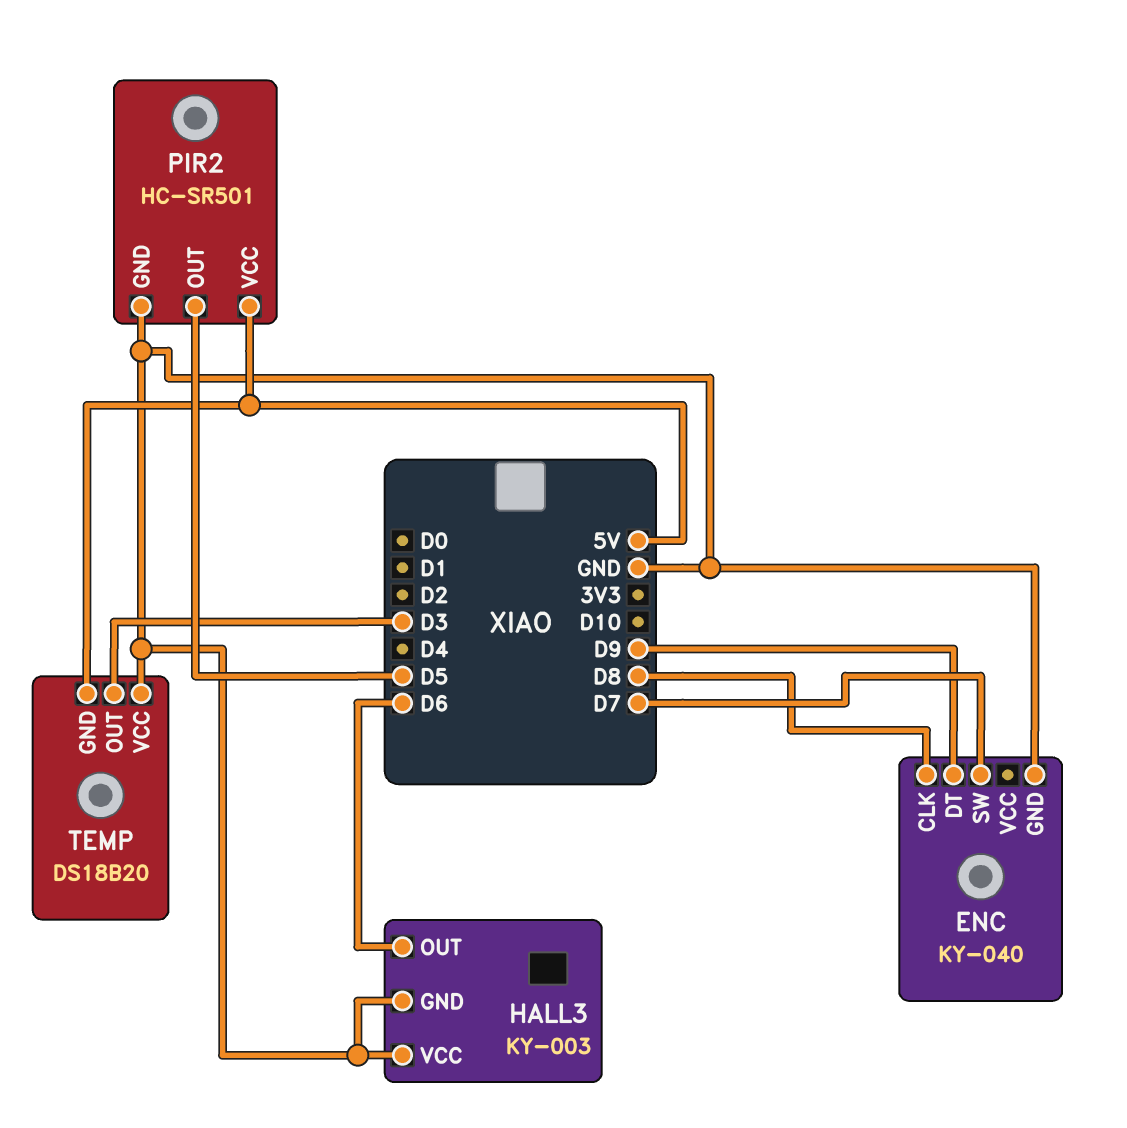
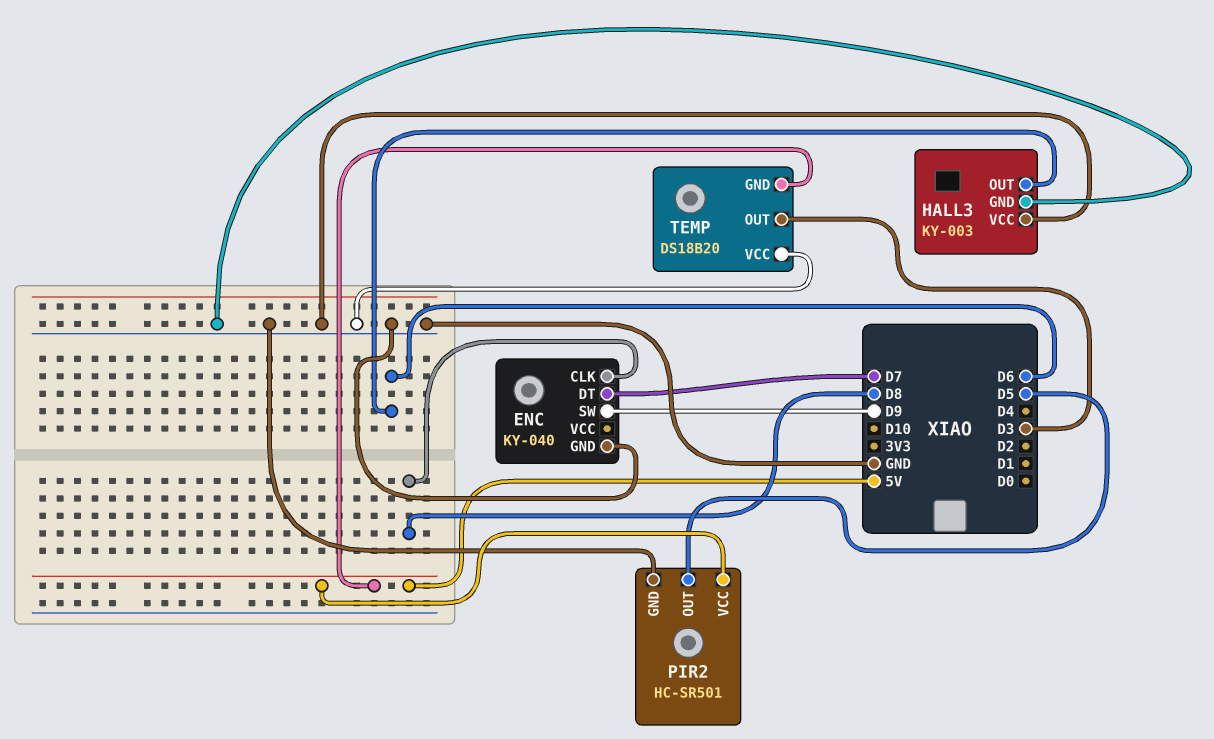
ENC pin DT: D9 -> D7
ENC pin SW: D7 -> D9

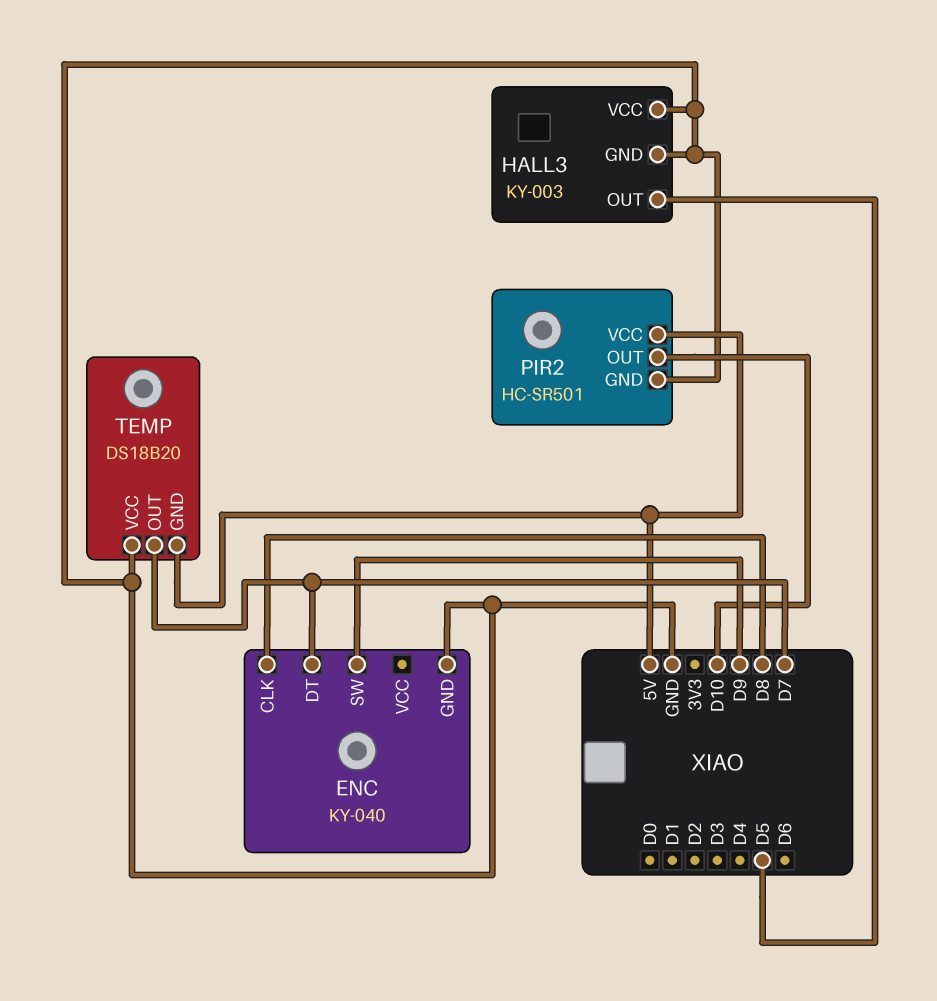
HALL3 pin OUT: D6 -> D5
PIR2 pin OUT: D5 -> D10
TEMP pin OUT: D3 -> D7

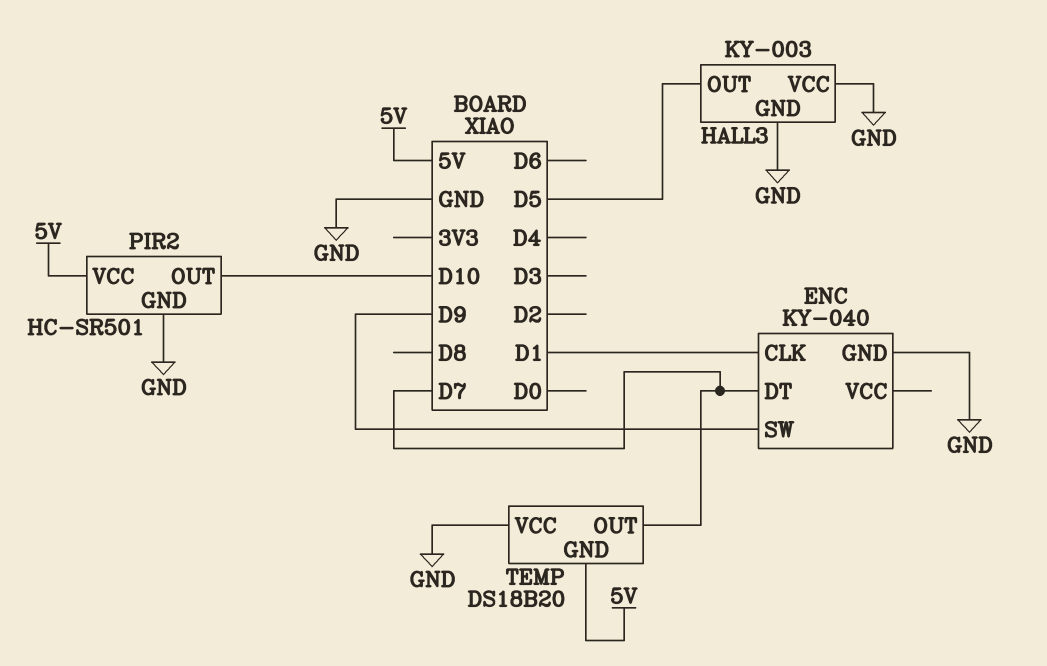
ENC pin CLK: D8 -> D1

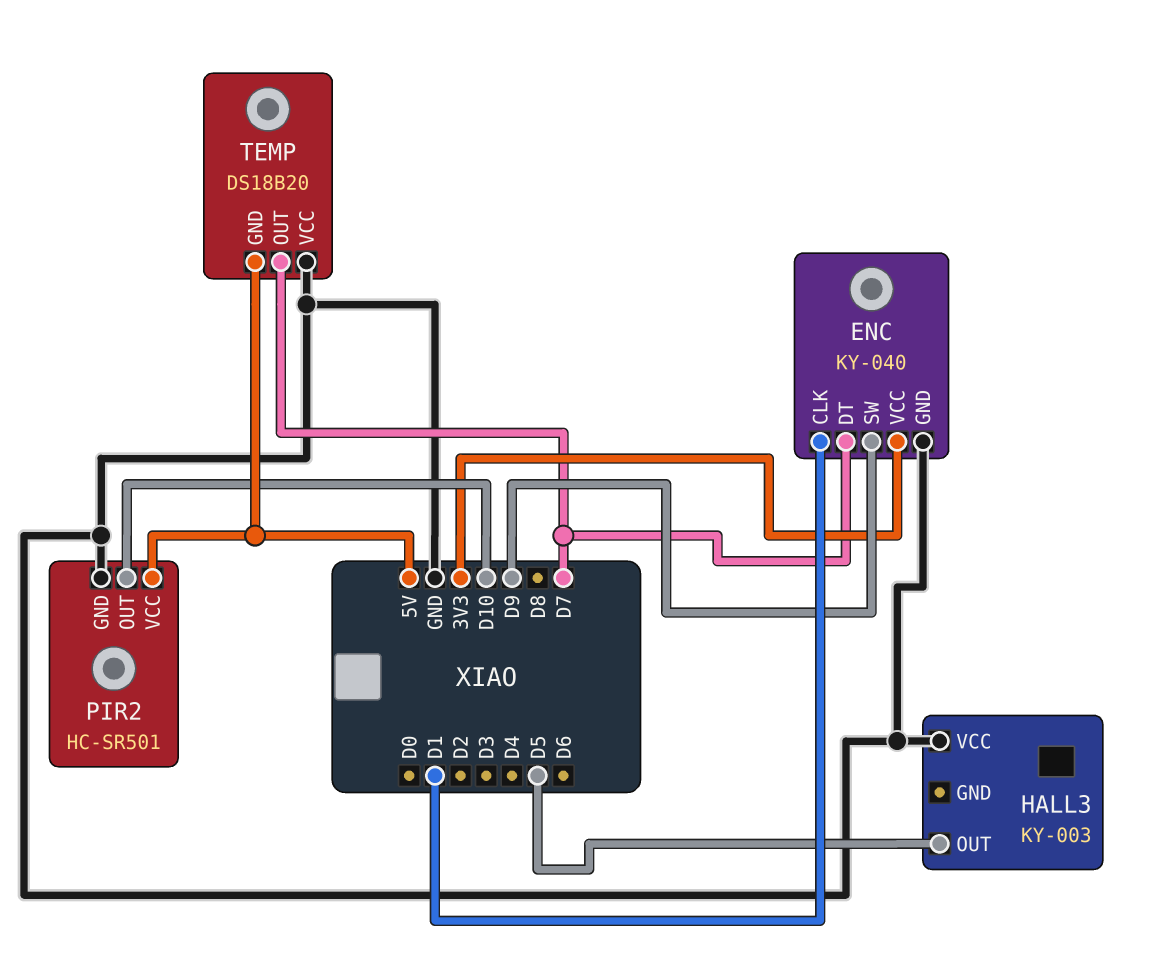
ENC pin VCC: none -> 3V3
HALL3 pin GND: GND -> none

